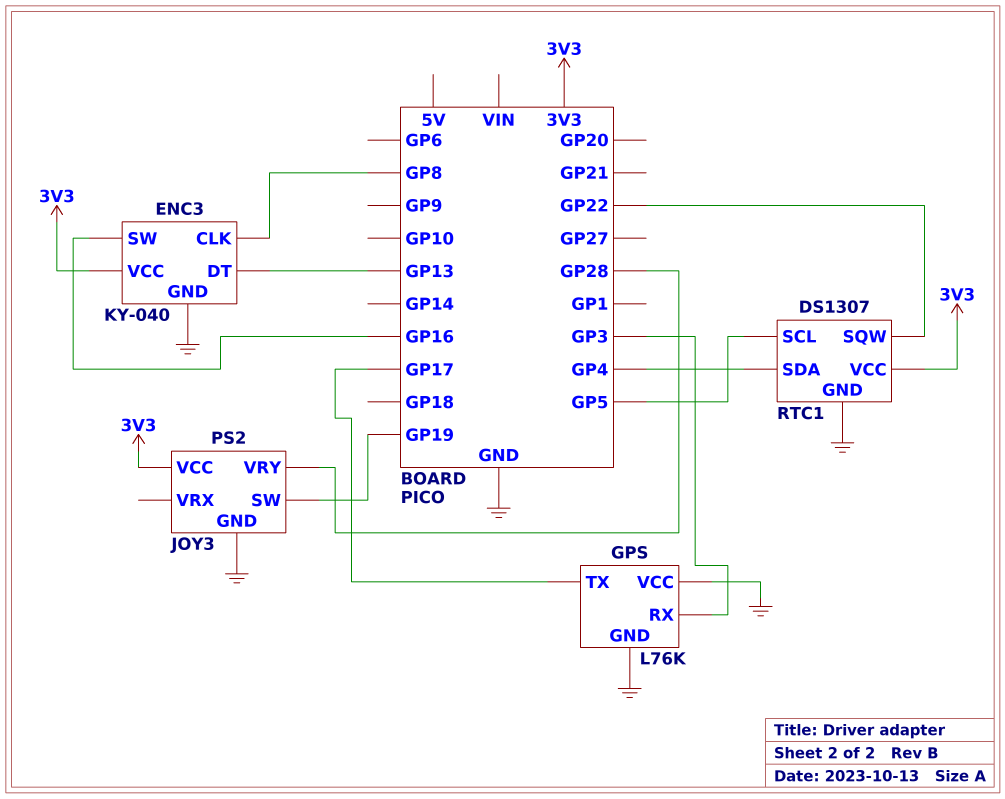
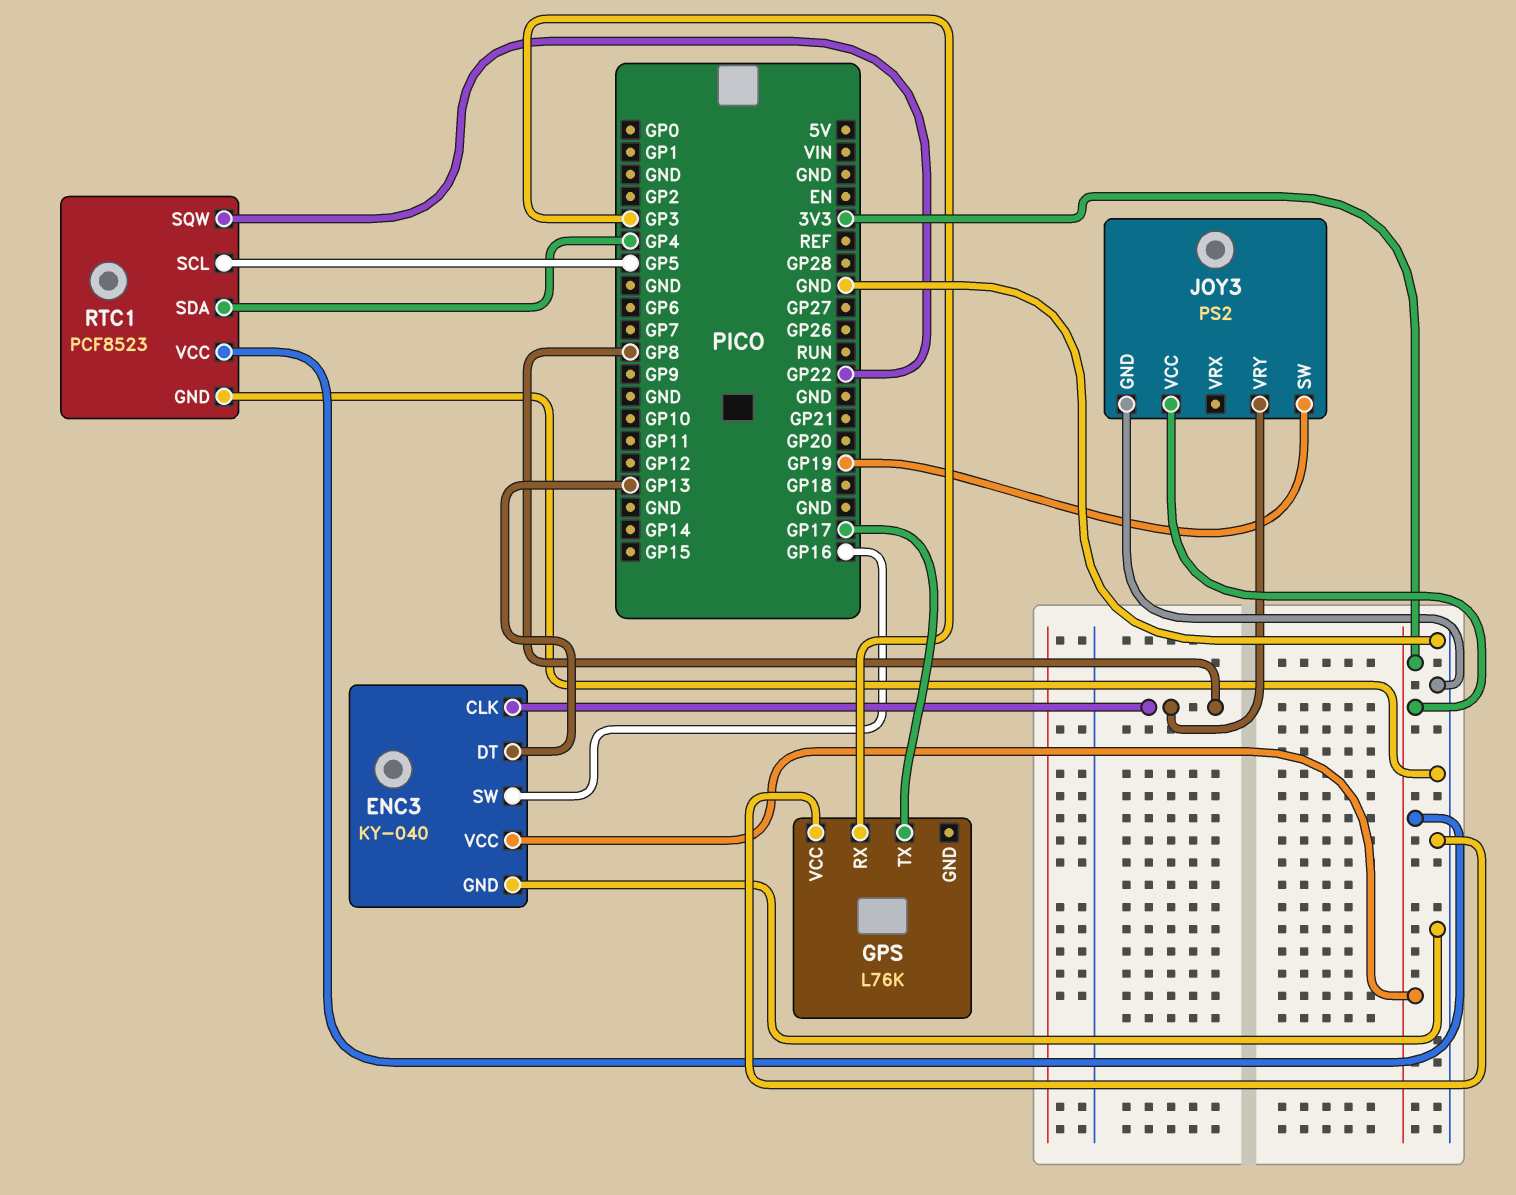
GPS pin GND: GND -> none
JOY3 pin VRY: GP28 -> GP8
RTC1: DS1307 -> PCF8523

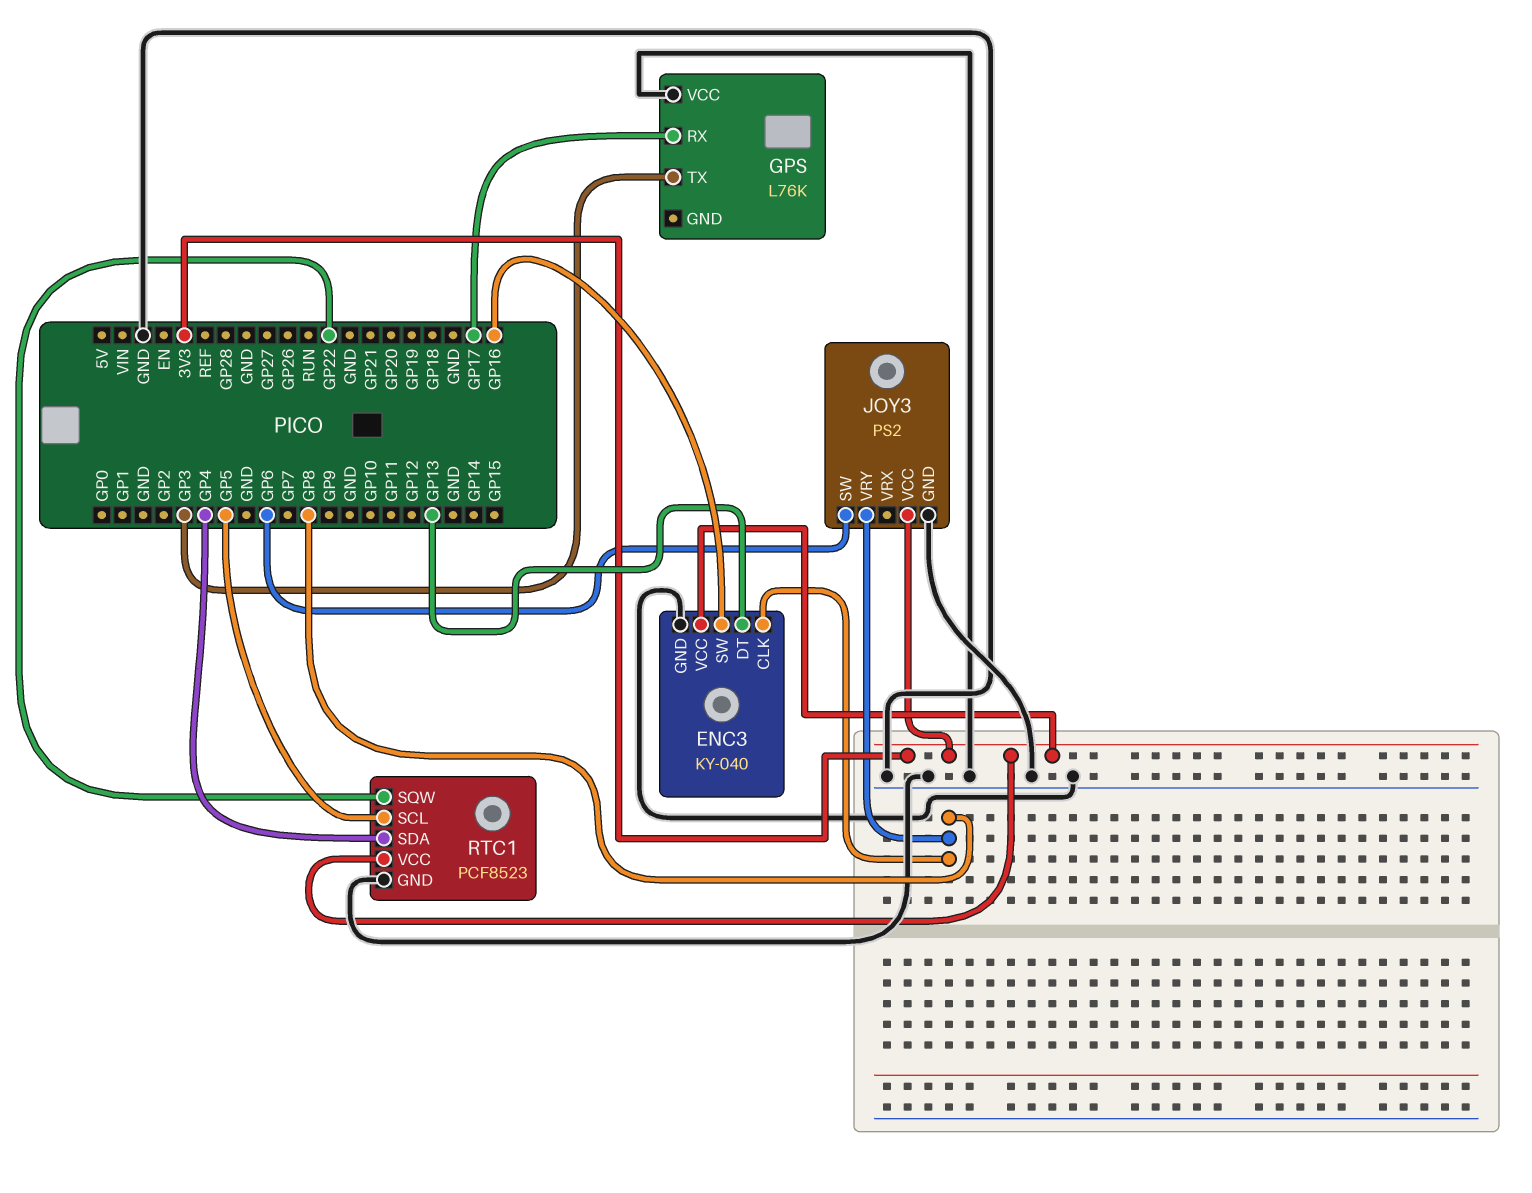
GPS pin RX: GP3 -> GP17
GPS pin TX: GP17 -> GP3
JOY3 pin SW: GP19 -> GP6

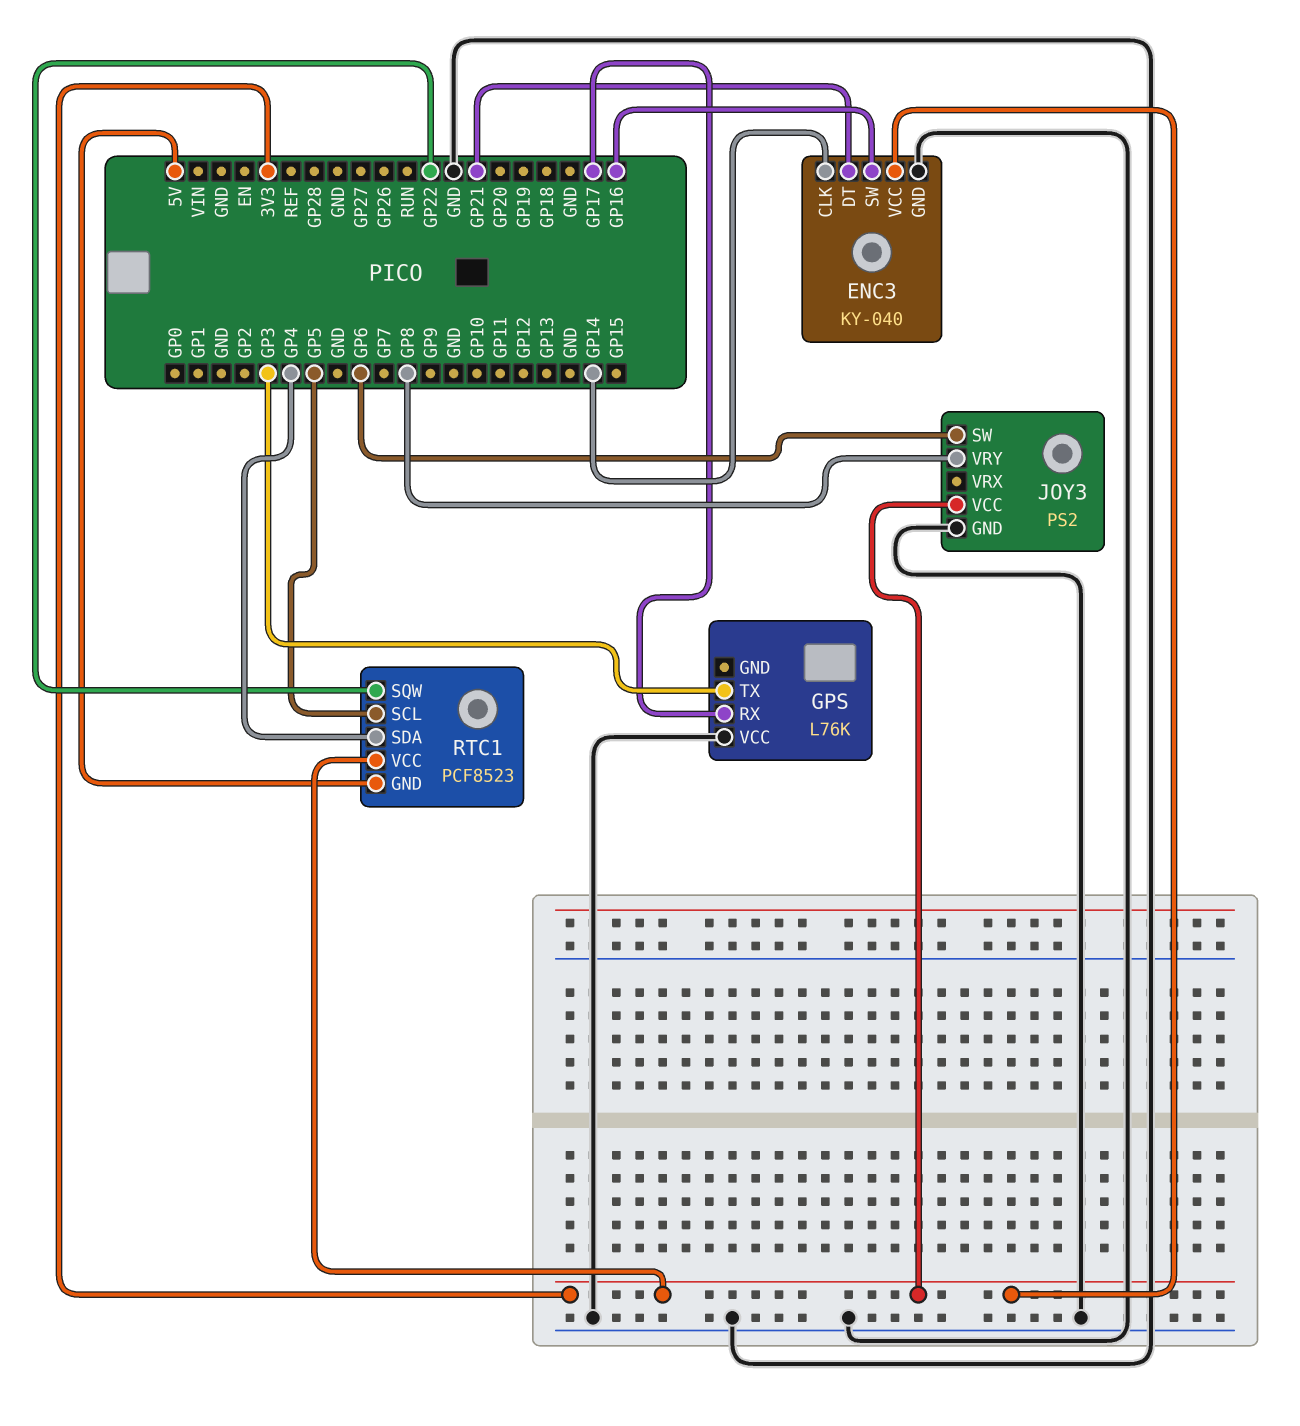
ENC3 pin CLK: GP8 -> GP14
ENC3 pin DT: GP13 -> GP21
RTC1 pin GND: GND -> 5V

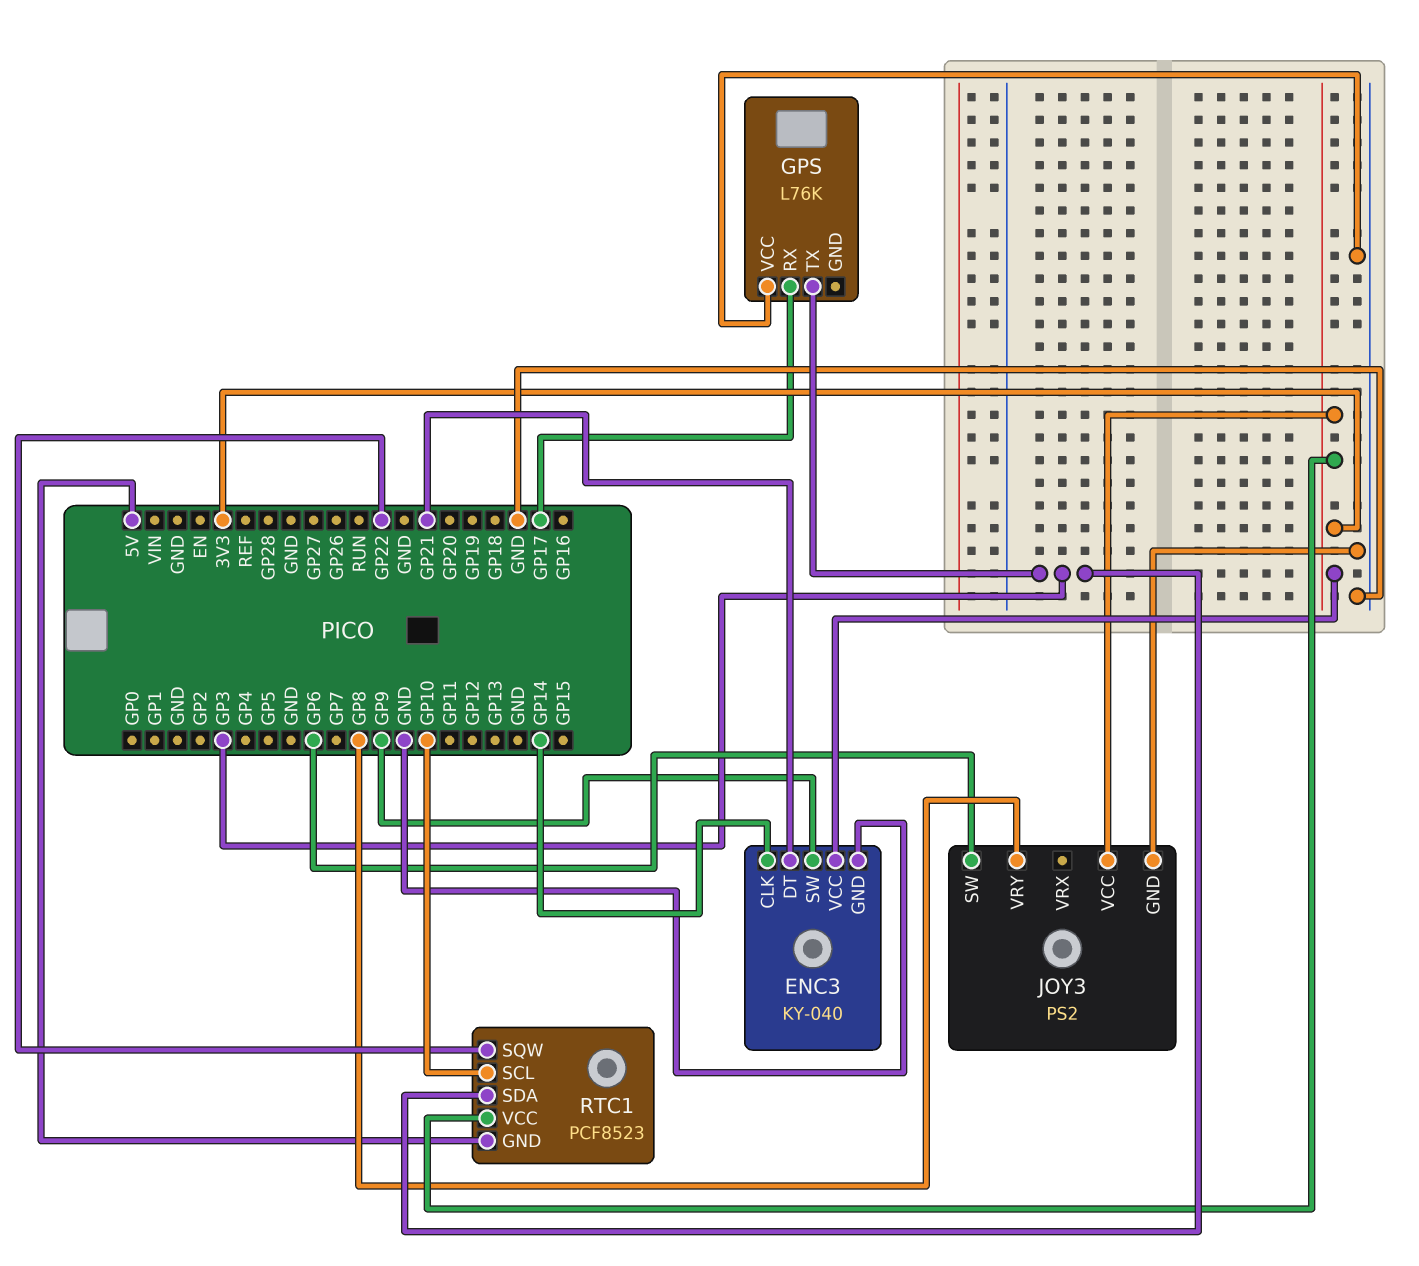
ENC3 pin SW: GP16 -> GP9
RTC1 pin SCL: GP5 -> GP10
RTC1 pin SDA: GP4 -> GP3

